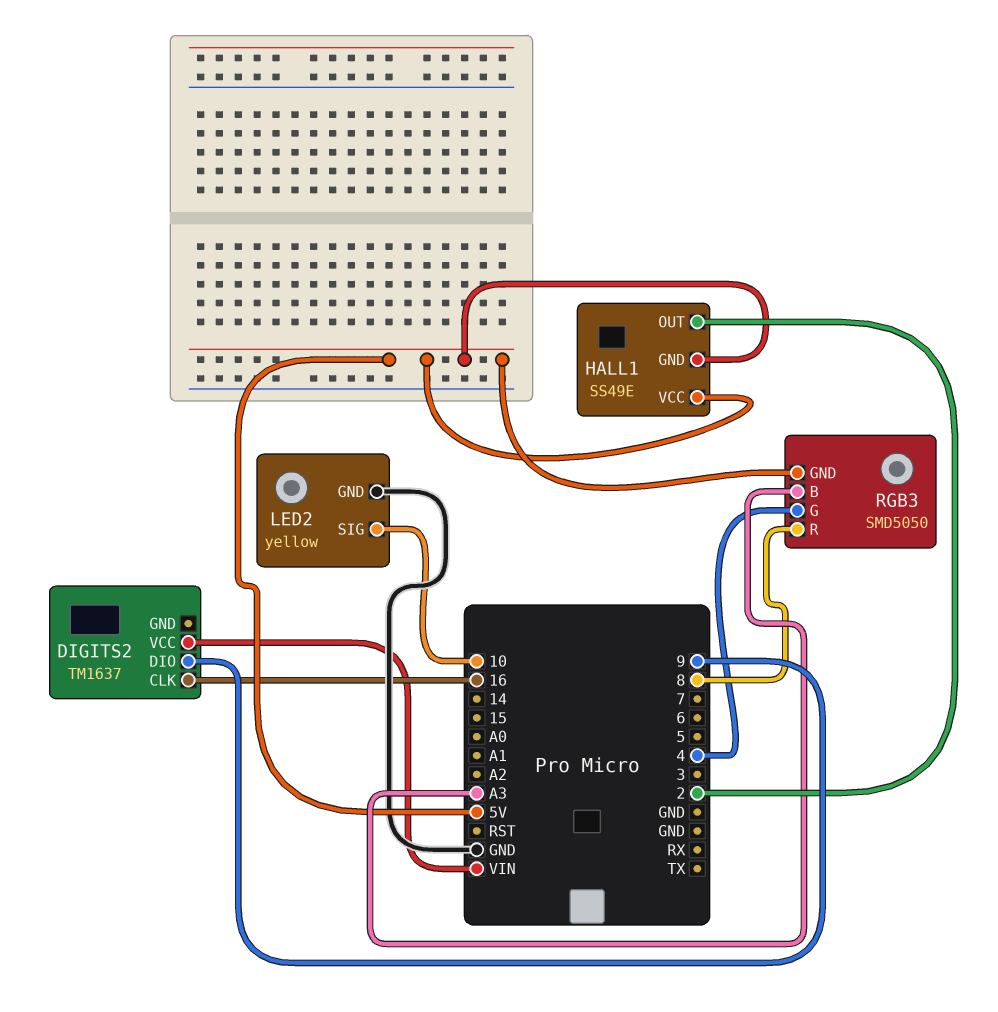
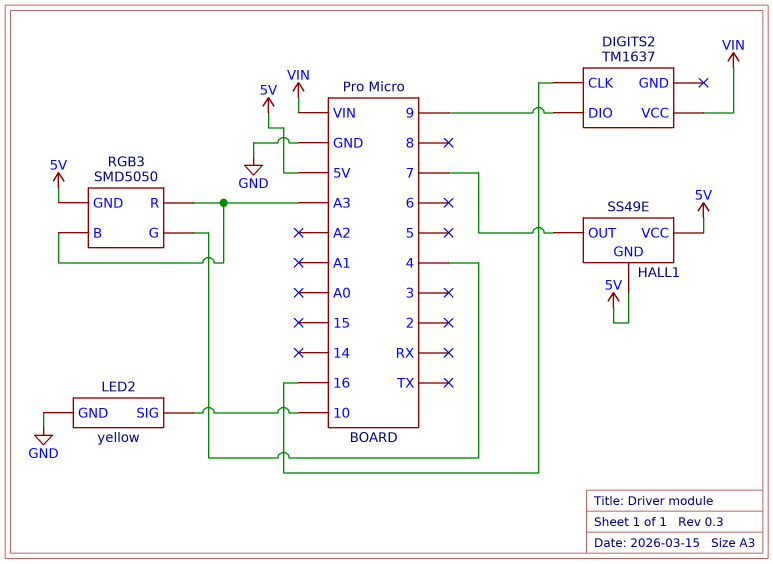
HALL1 pin OUT: 2 -> 7
RGB3 pin R: 8 -> A3

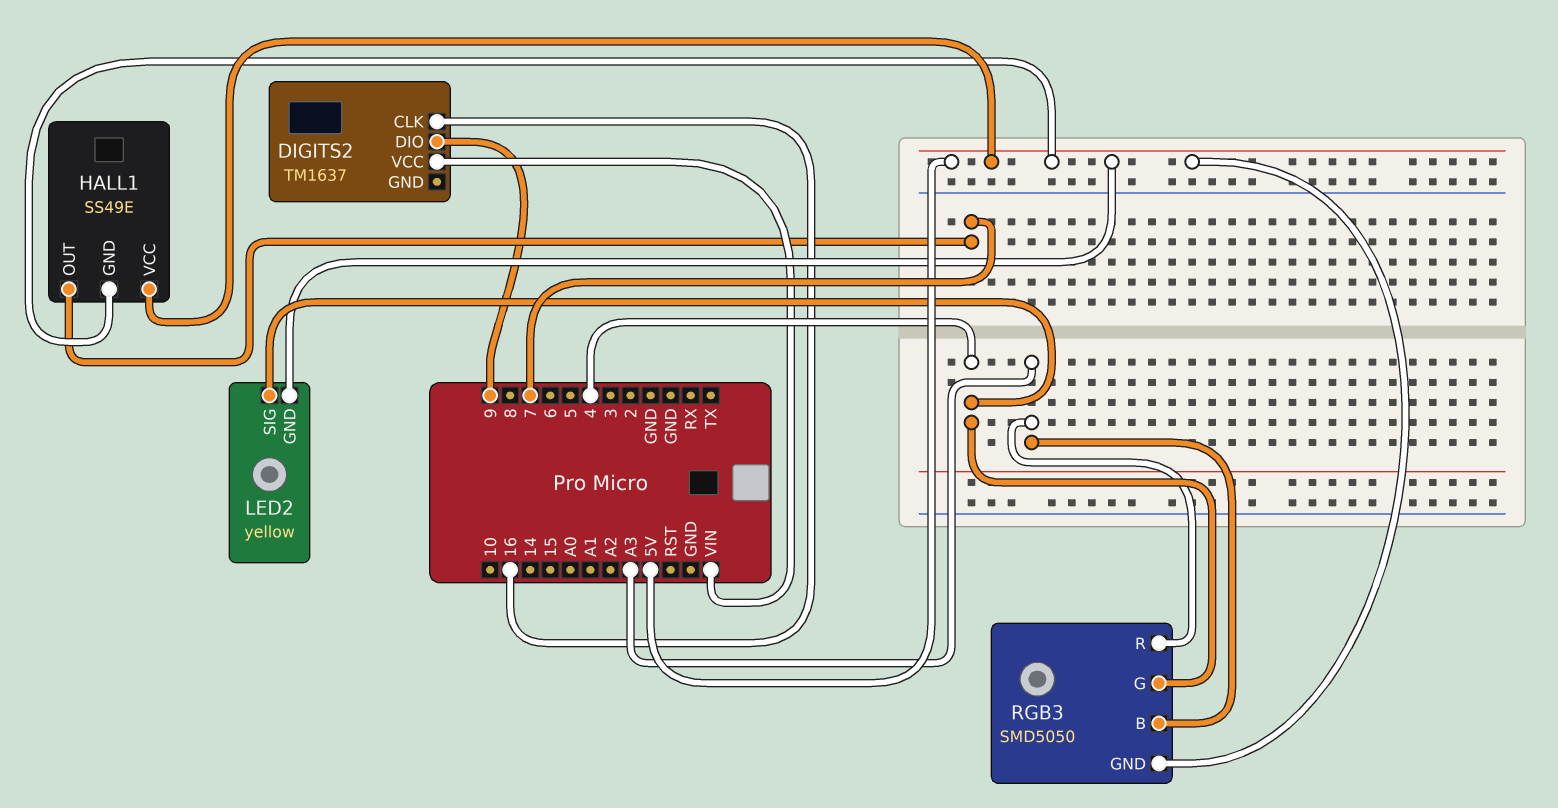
LED2 pin GND: GND -> 5V
LED2 pin SIG: 10 -> 4

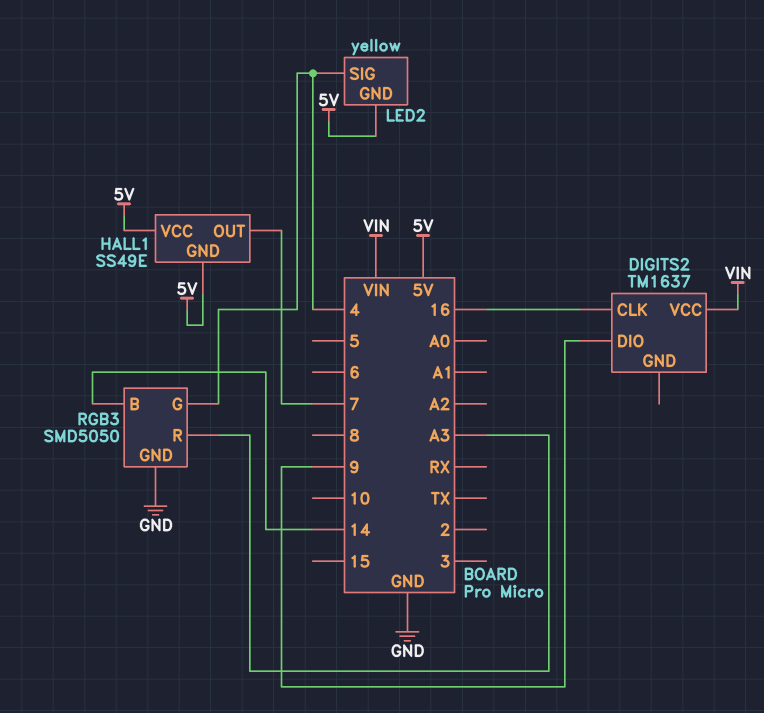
RGB3 pin B: A3 -> 14
RGB3 pin GND: 5V -> GND

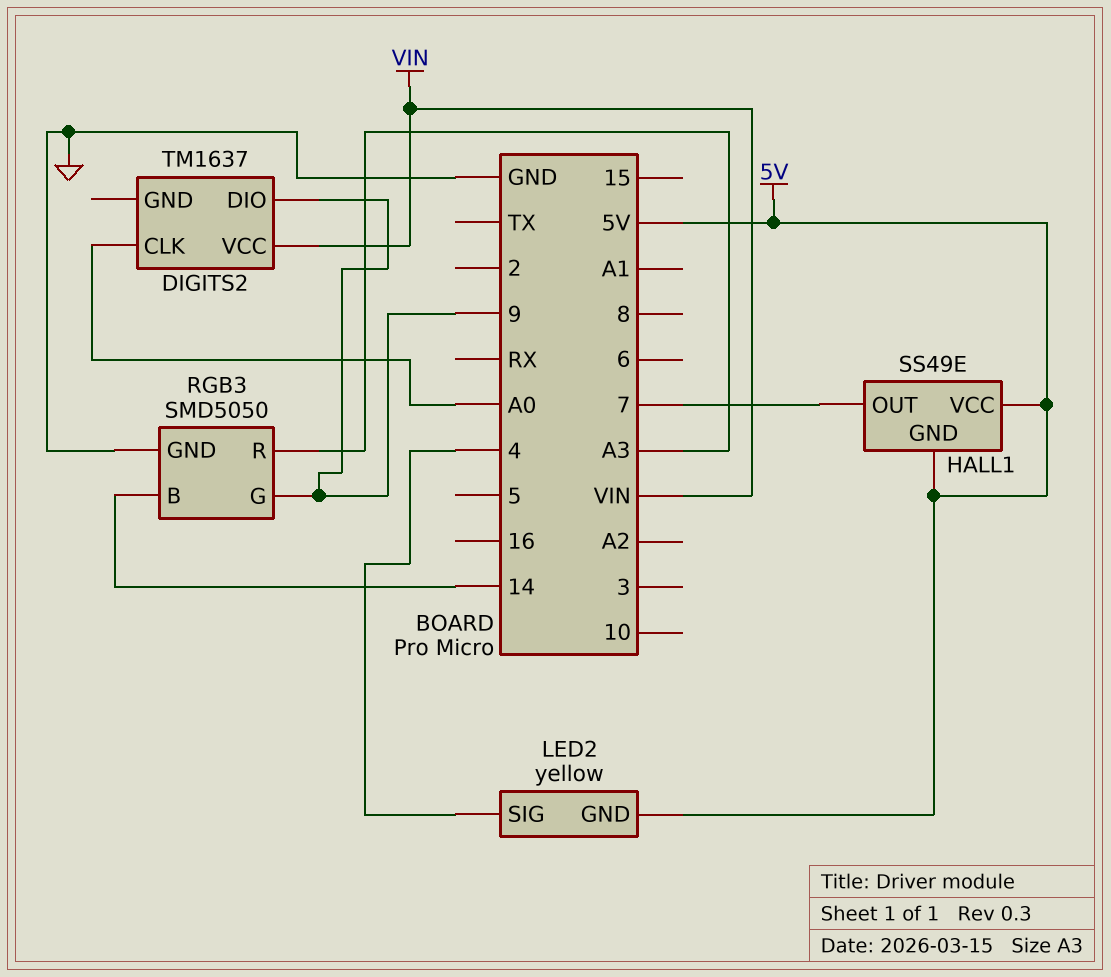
DIGITS2 pin CLK: 16 -> A0
RGB3 pin G: 4 -> 9

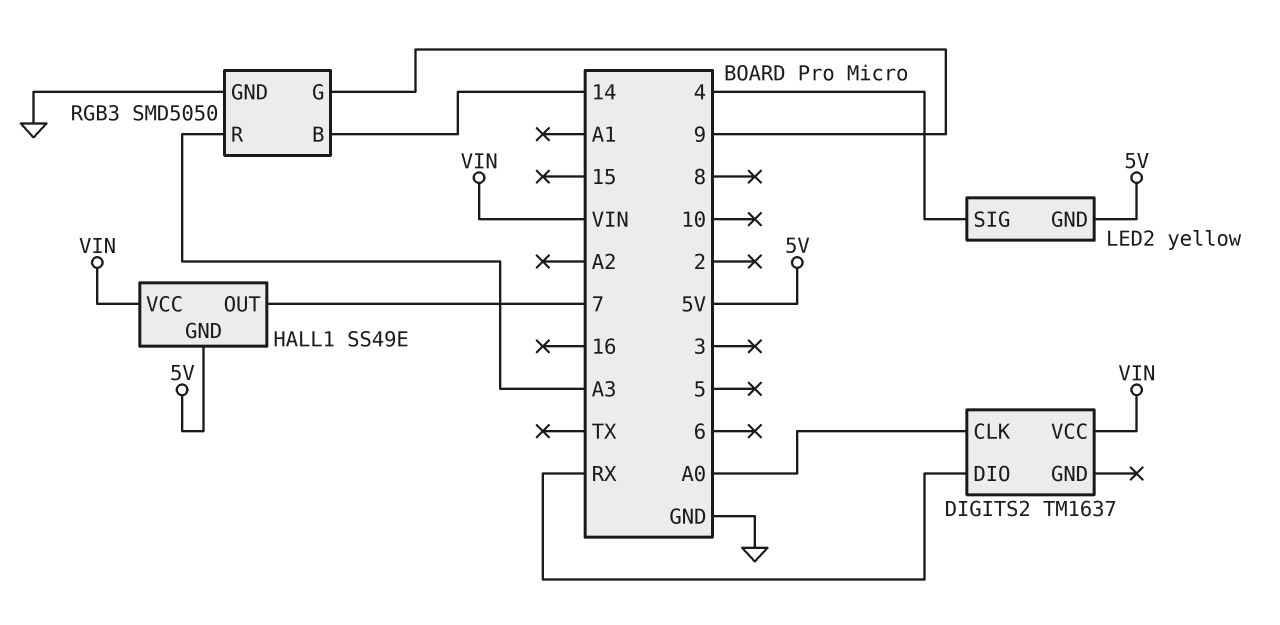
DIGITS2 pin DIO: 9 -> RX
HALL1 pin VCC: 5V -> VIN

